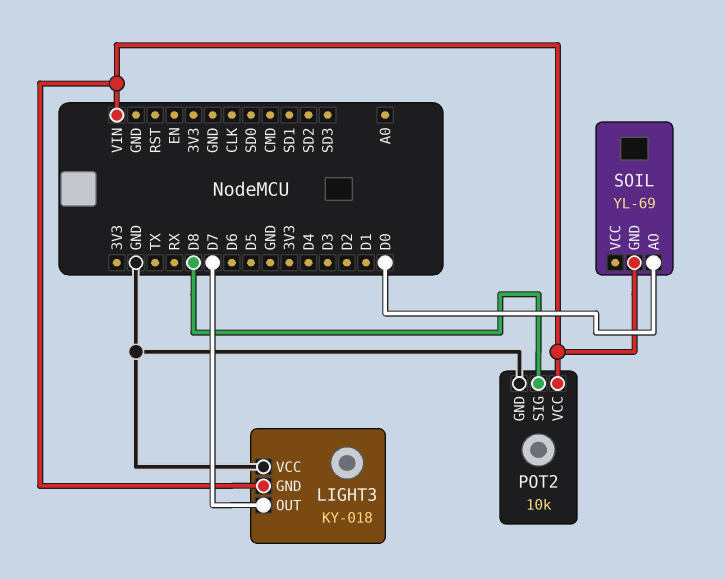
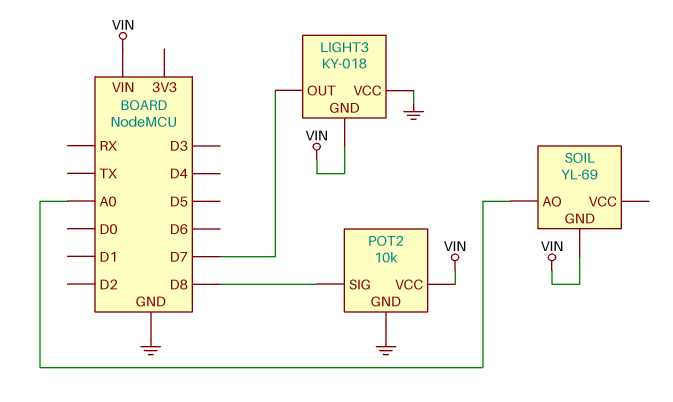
SOIL pin AO: D0 -> A0

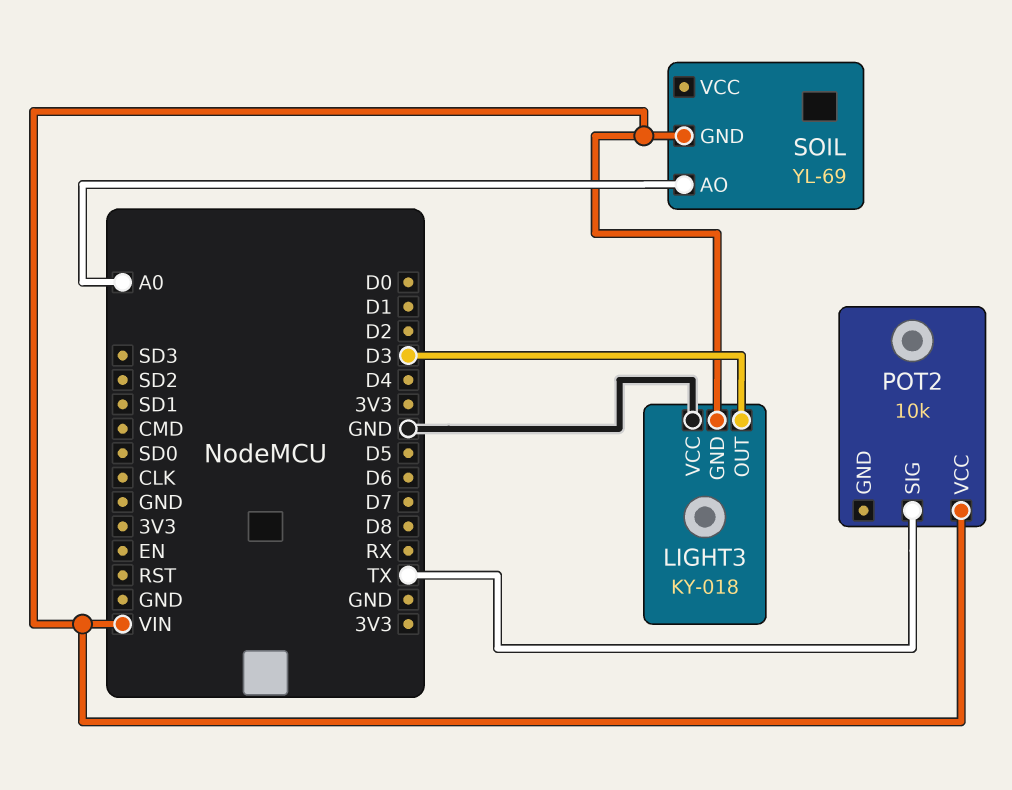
LIGHT3 pin OUT: D7 -> D3
POT2 pin GND: GND -> none
POT2 pin SIG: D8 -> TX

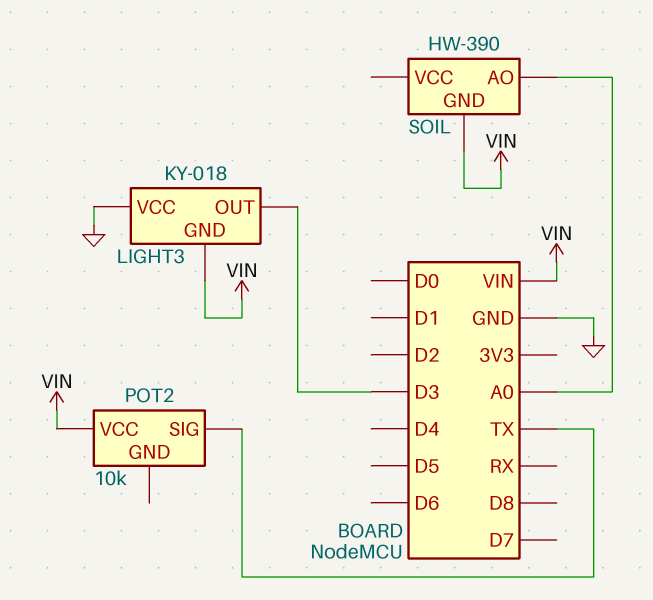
SOIL: YL-69 -> HW-390

